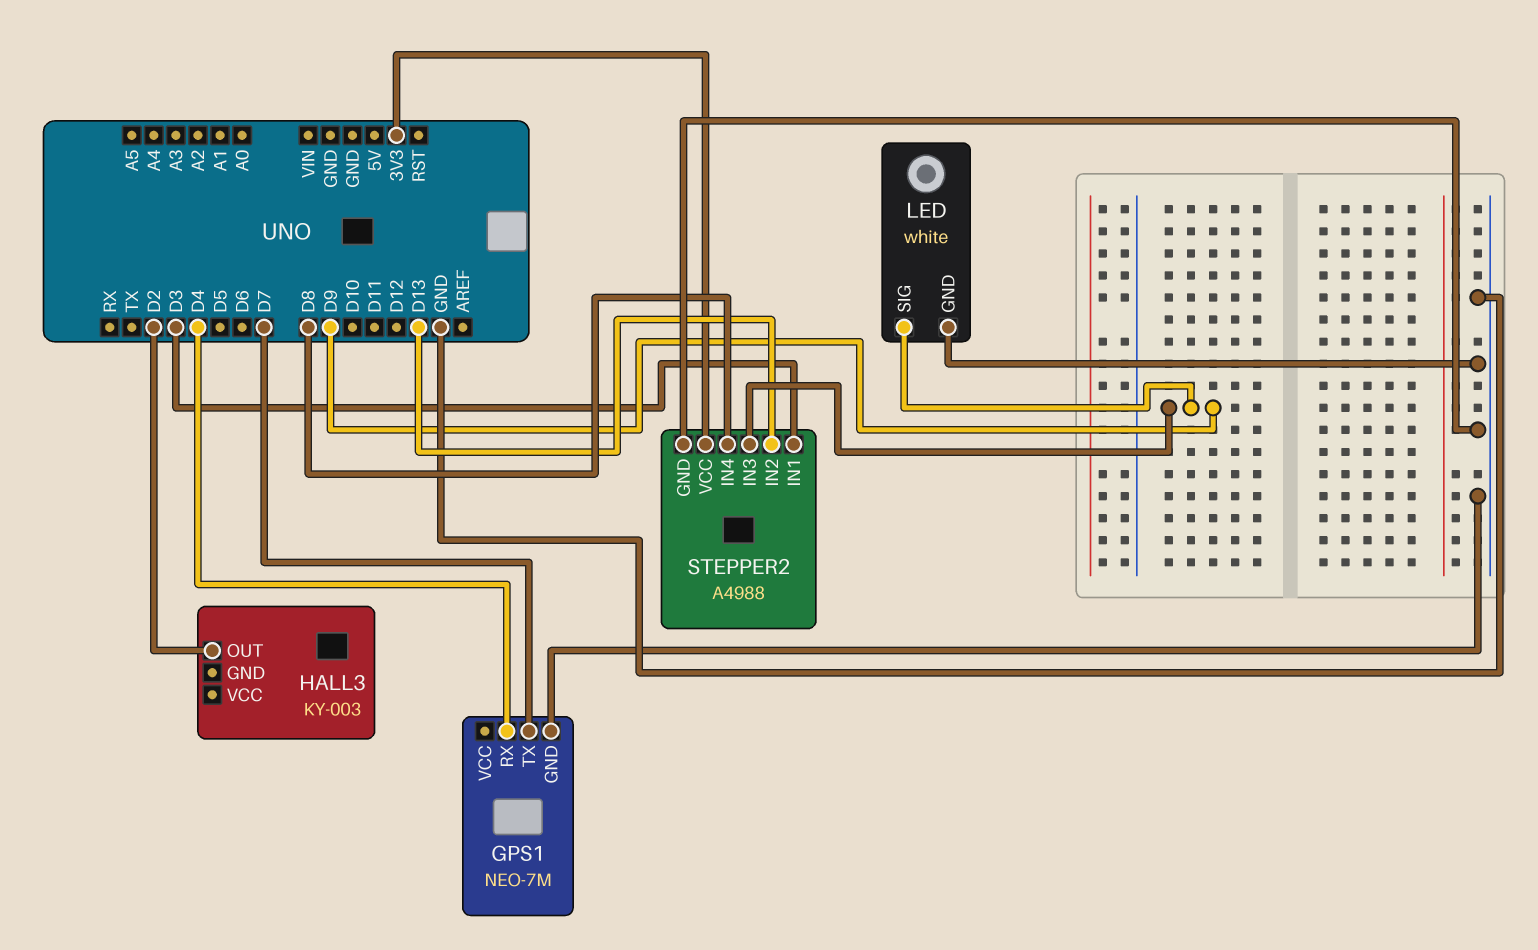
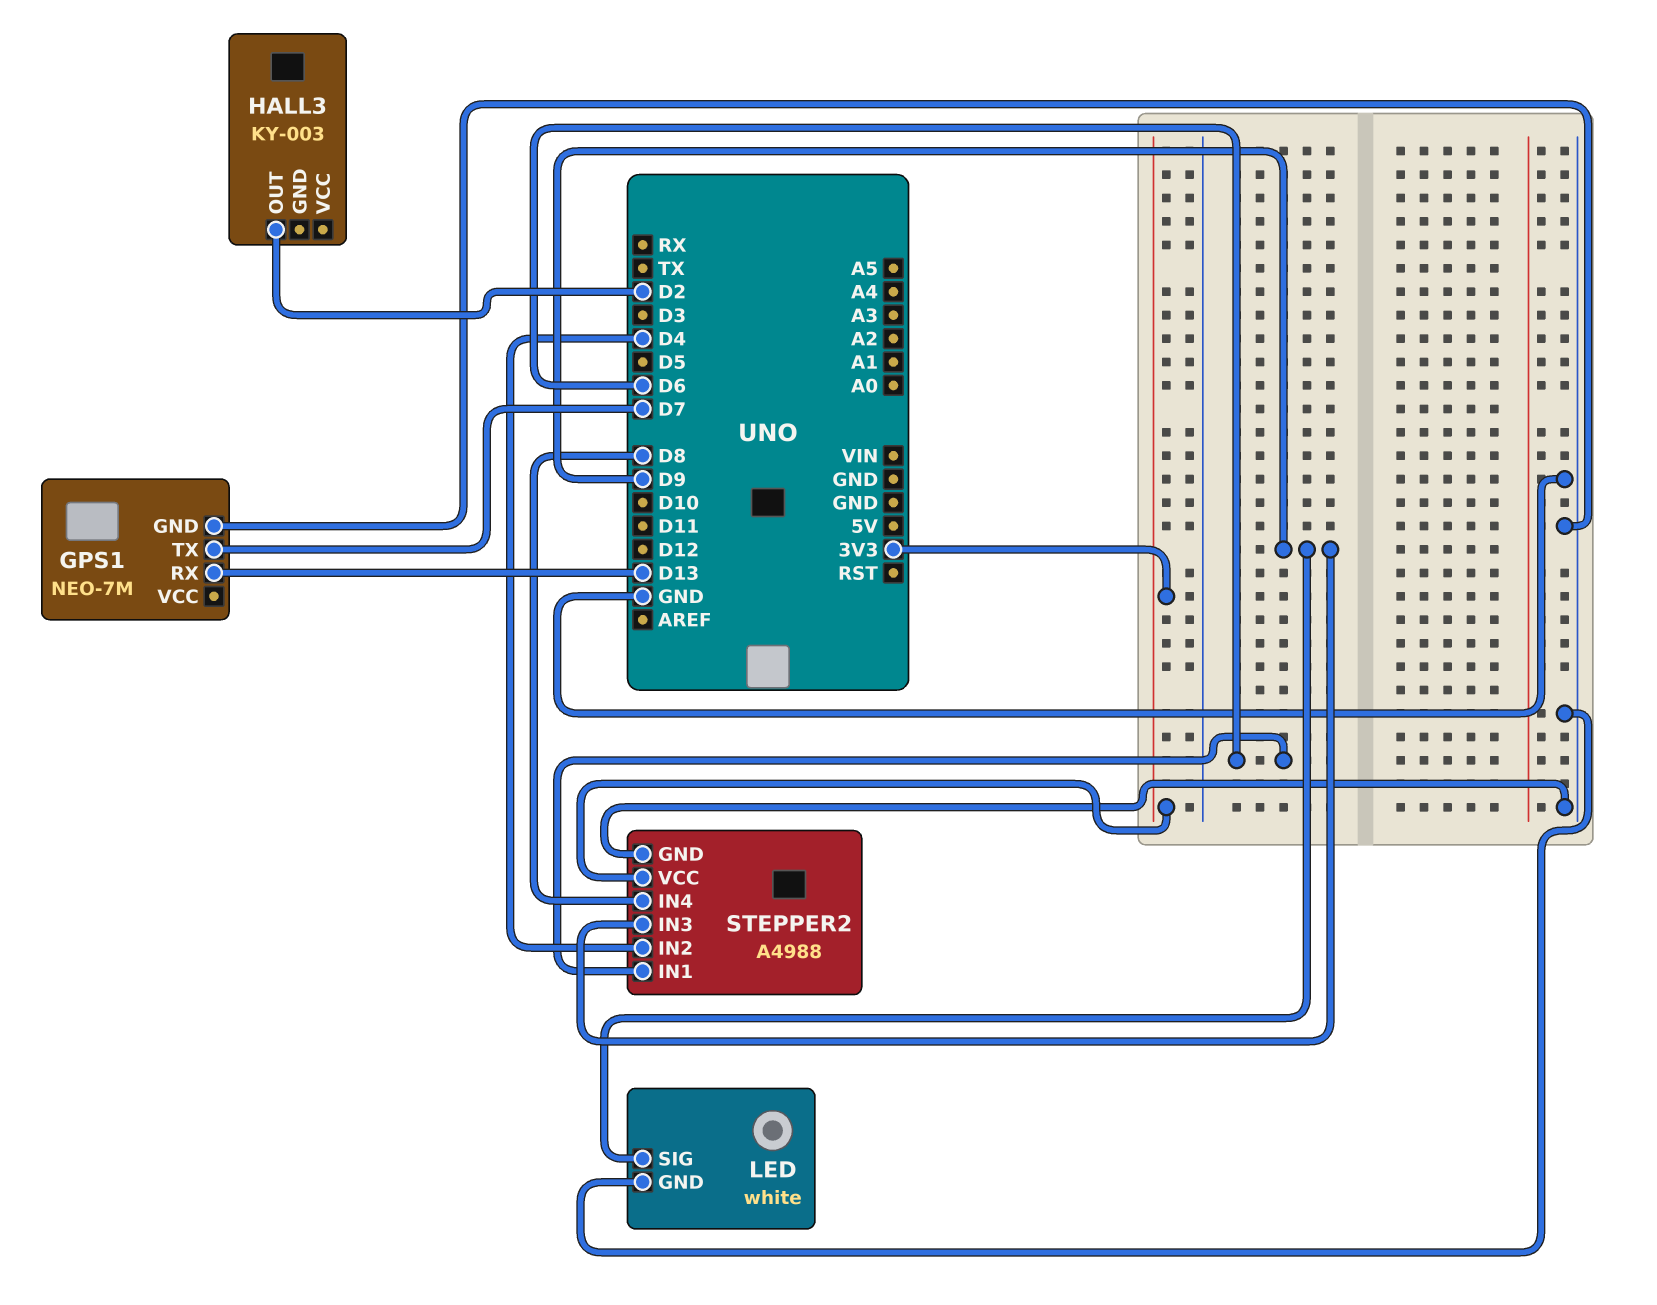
GPS1 pin RX: D4 -> D13
STEPPER2 pin IN1: D3 -> D6
STEPPER2 pin IN2: D13 -> D4

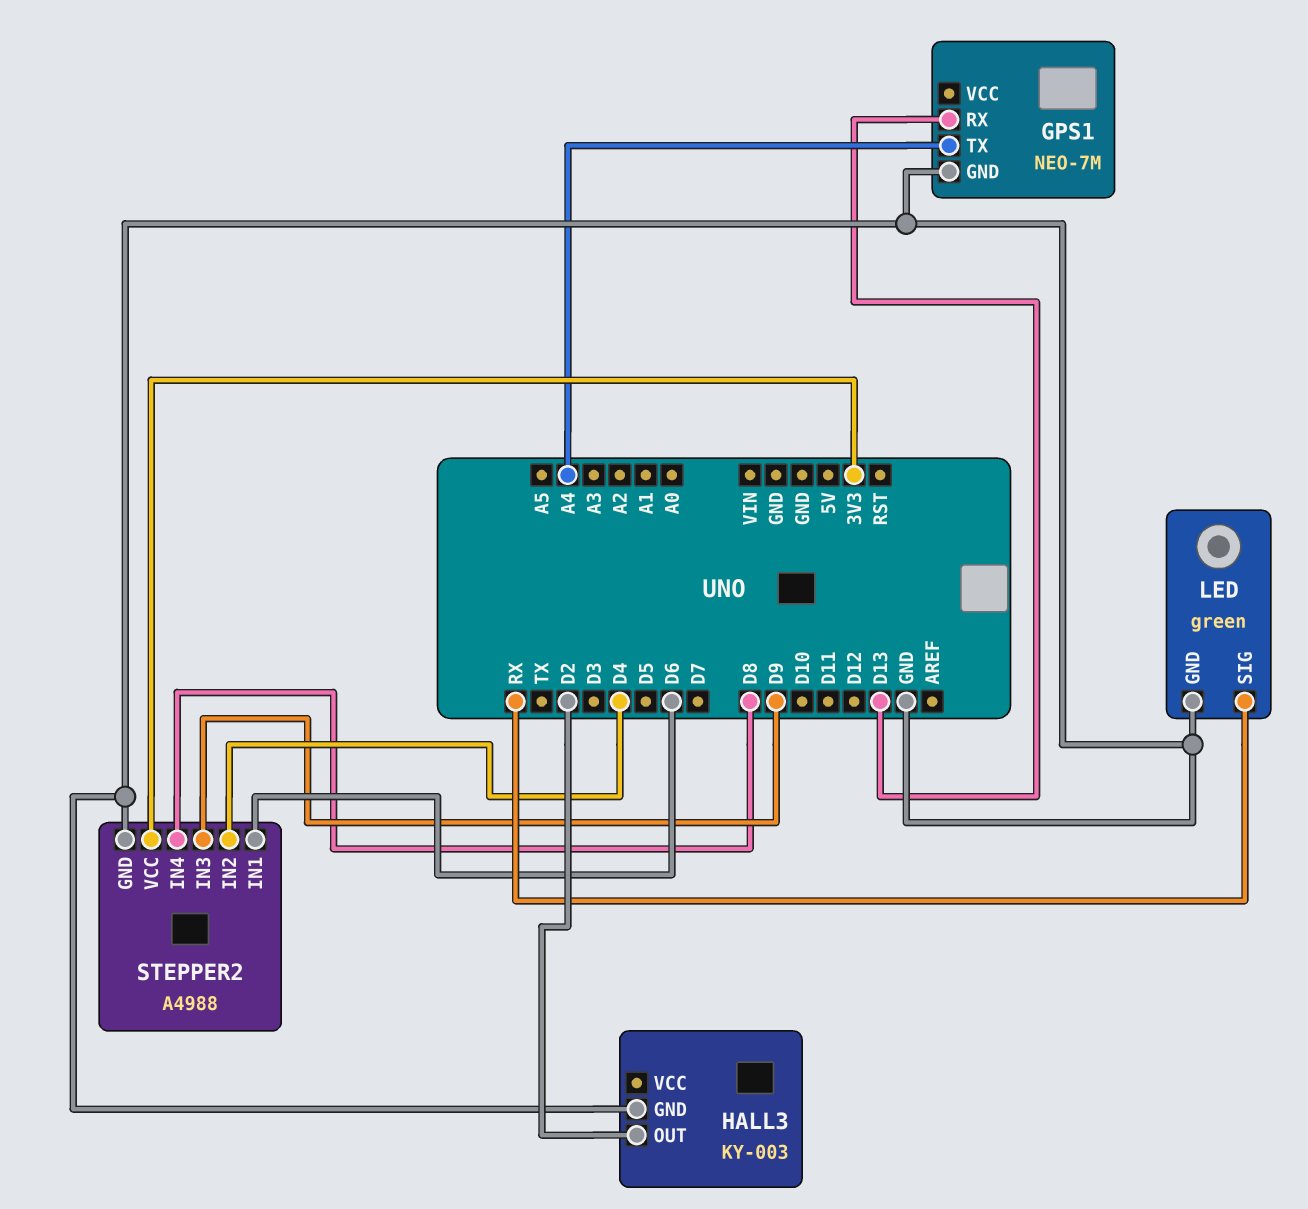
GPS1 pin TX: D7 -> A4
HALL3 pin GND: none -> GND
LED: white -> green
LED pin SIG: D9 -> RX

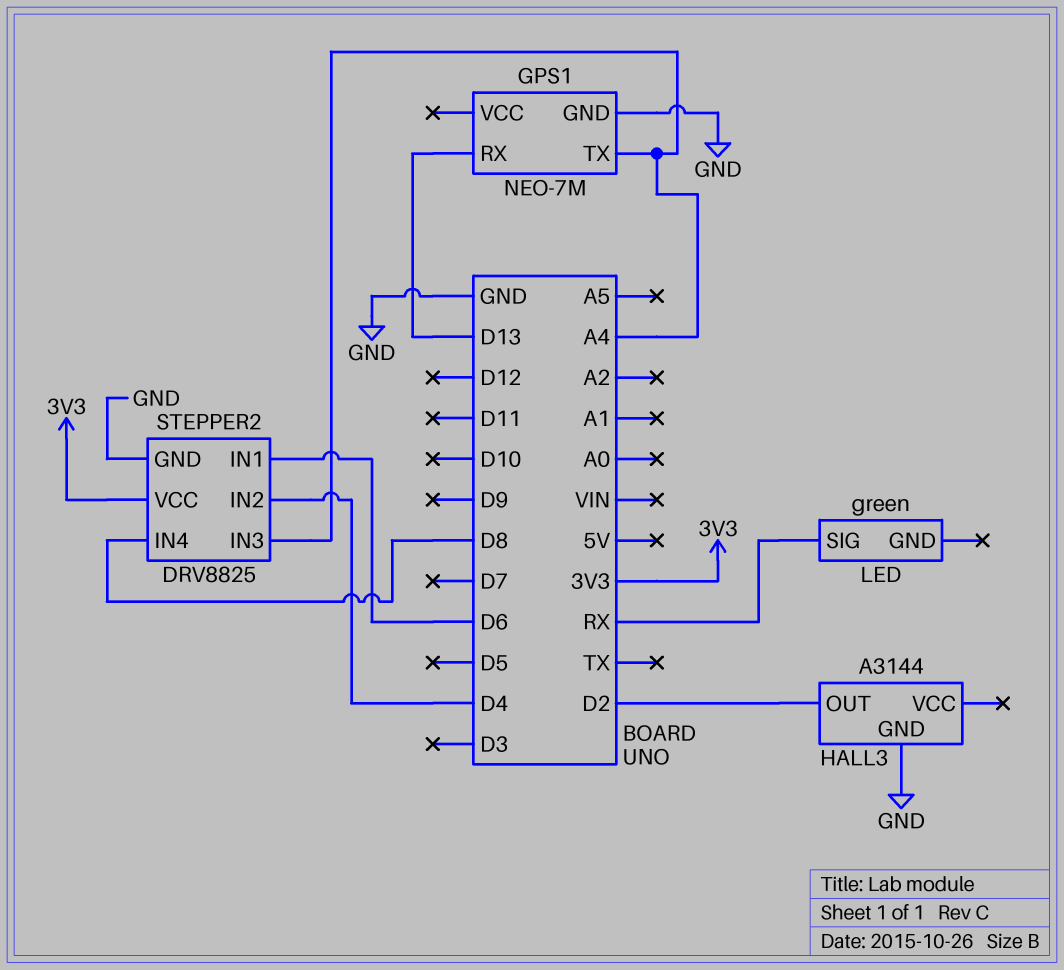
HALL3: KY-003 -> A3144
LED pin GND: GND -> none
STEPPER2: A4988 -> DRV8825
STEPPER2 pin IN3: D9 -> A4

